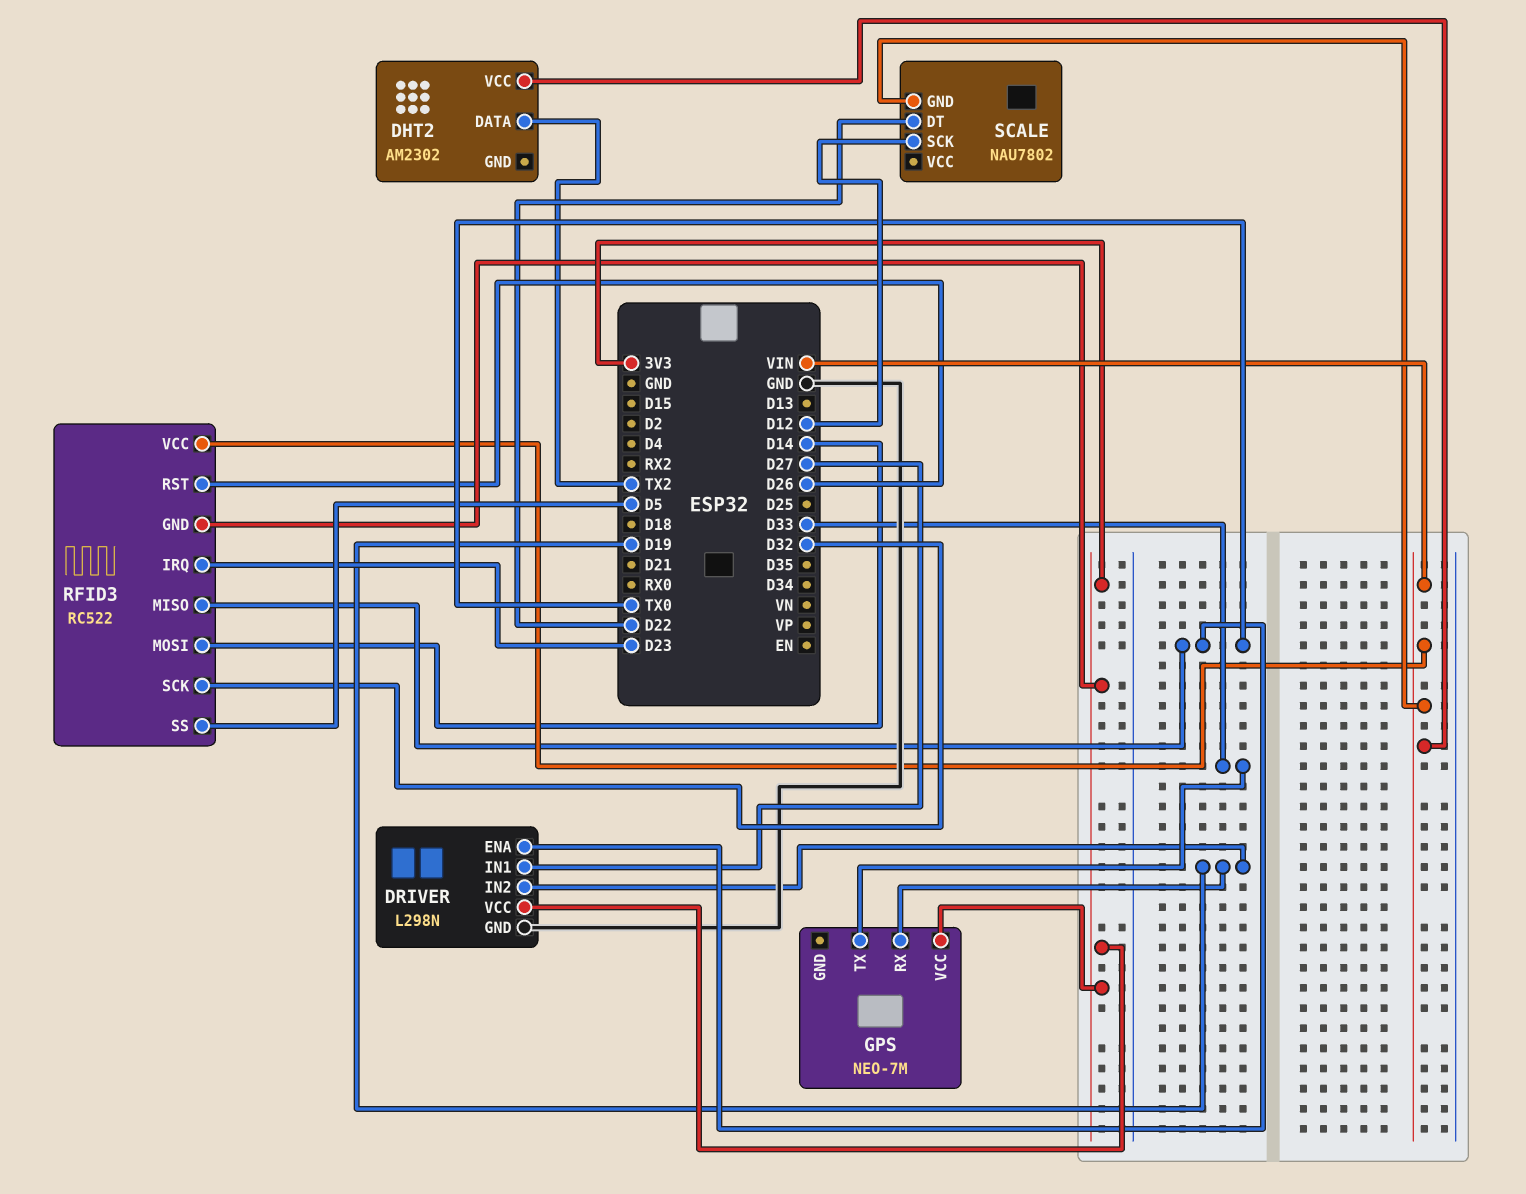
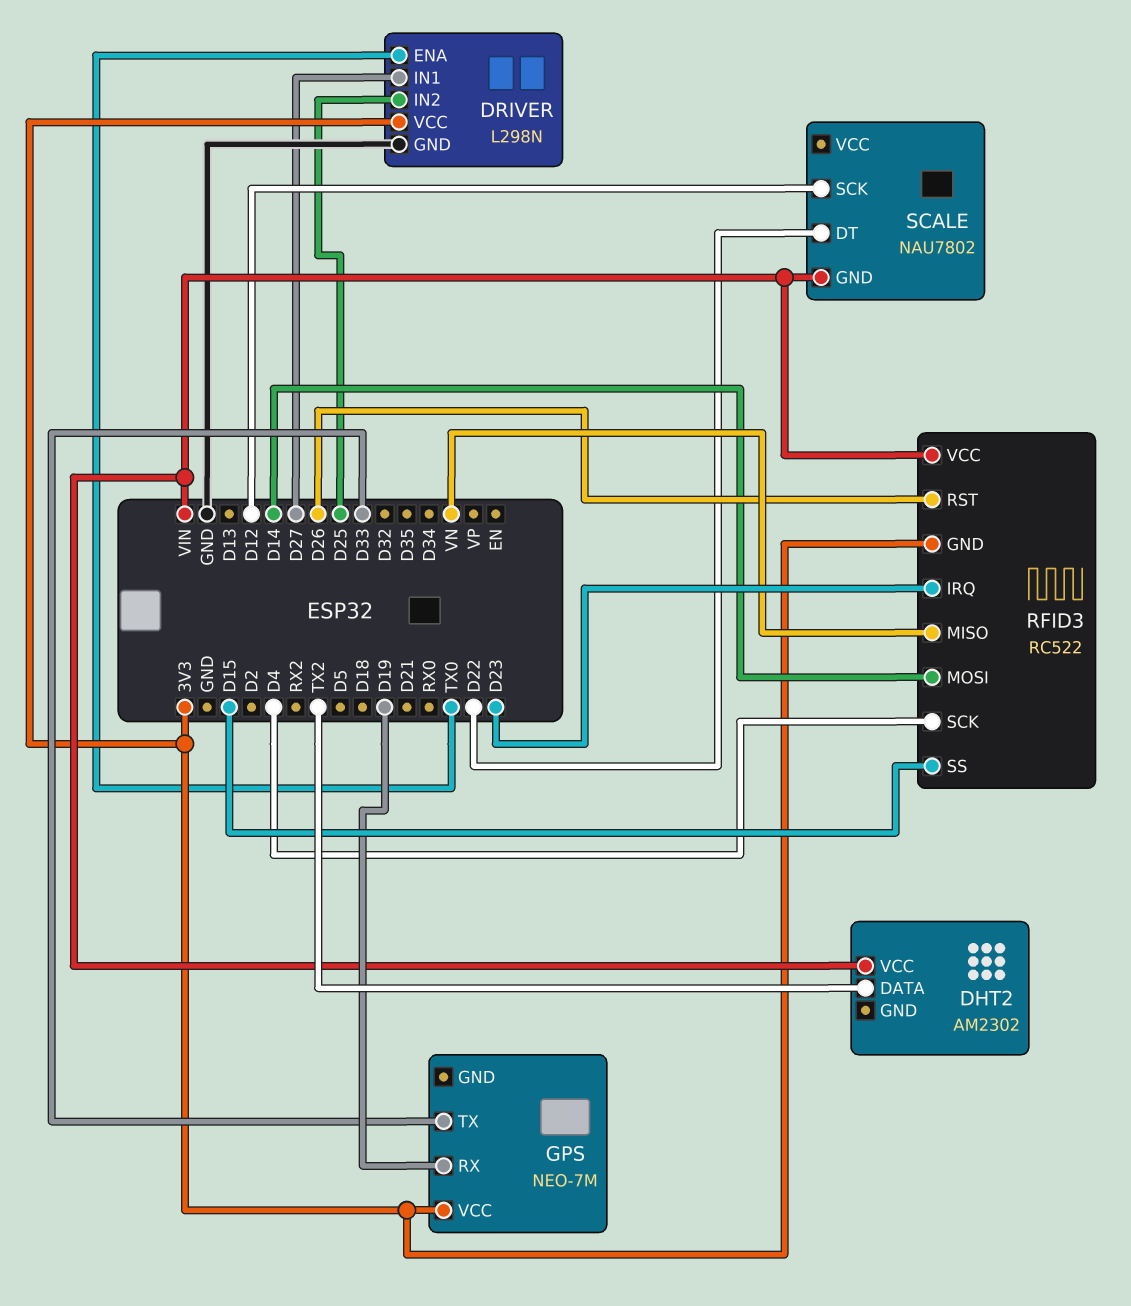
DRIVER pin IN2: D19 -> D25
RFID3 pin MISO: TX0 -> VN
RFID3 pin SCK: D32 -> D4
RFID3 pin SS: D5 -> D15

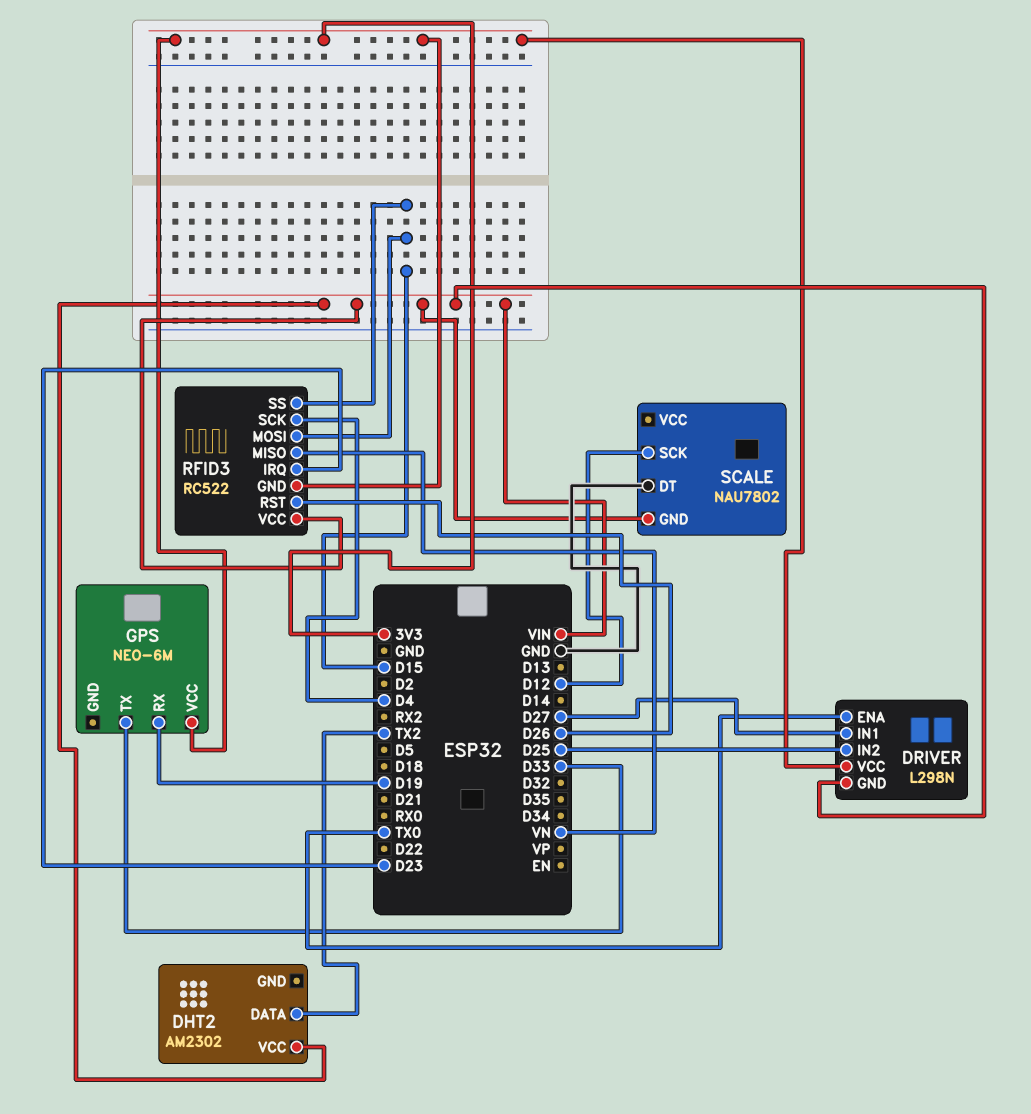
DRIVER pin GND: GND -> VIN
GPS: NEO-7M -> NEO-6M
RFID3 pin MOSI: D14 -> D15
SCALE pin DT: D22 -> GND

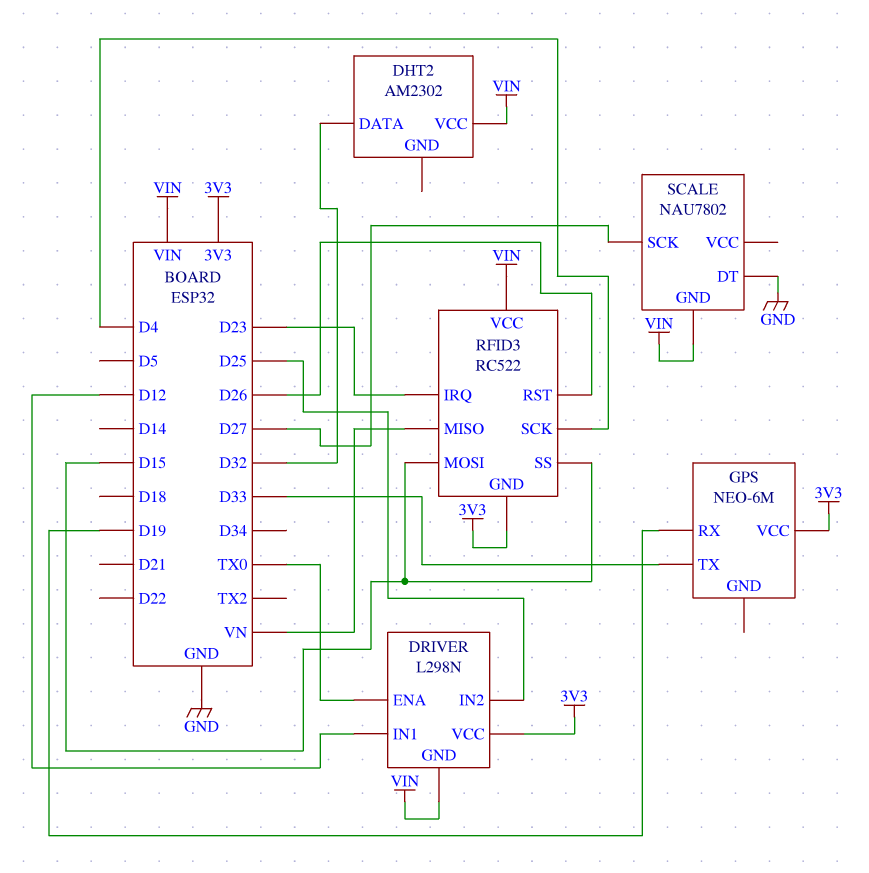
DHT2 pin DATA: TX2 -> D32
DRIVER pin IN1: D27 -> D12
SCALE pin SCK: D12 -> D27

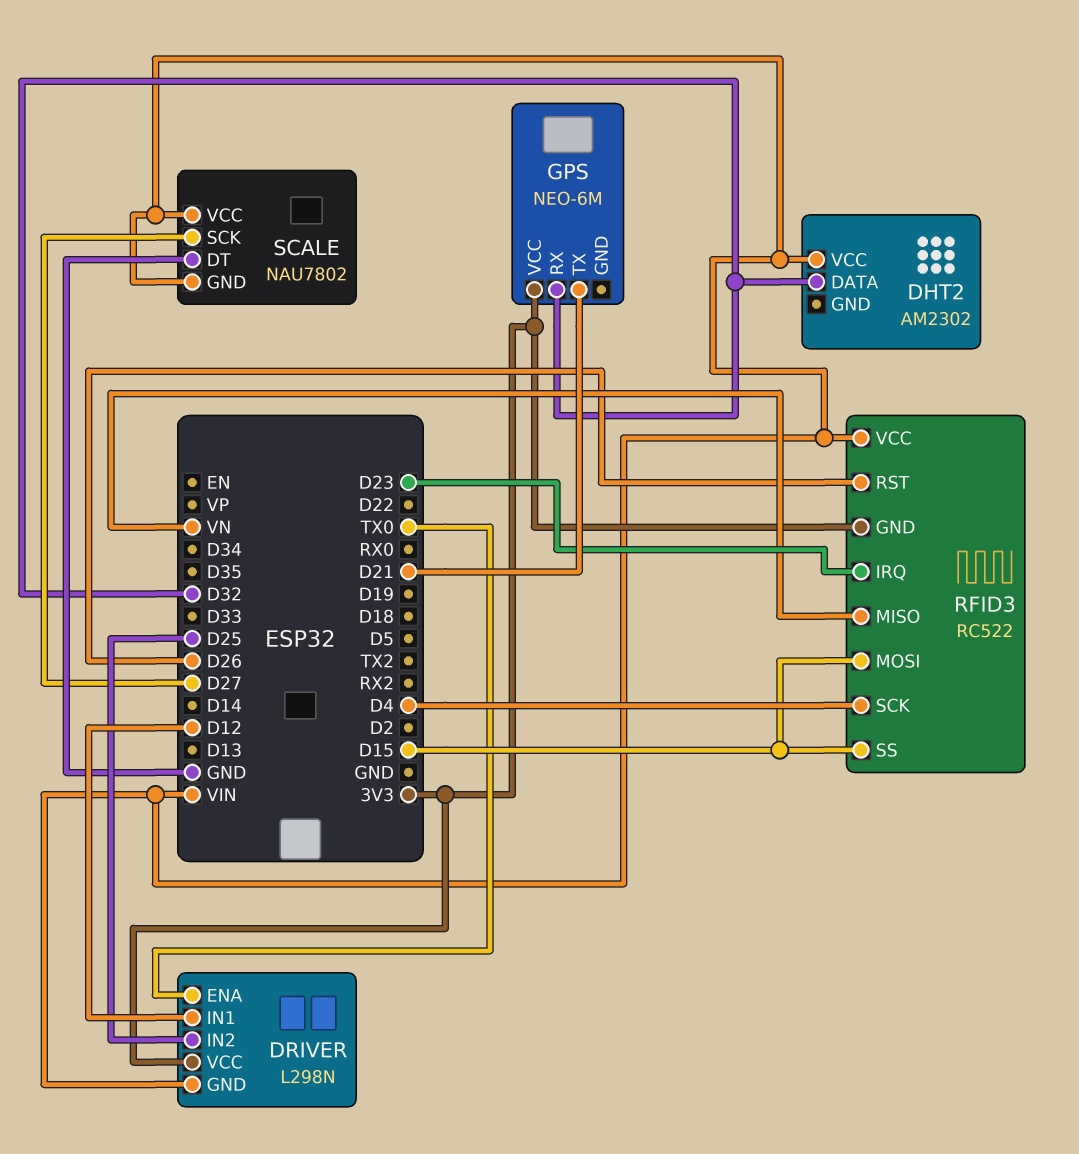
GPS pin RX: D19 -> D32
GPS pin TX: D33 -> D21
SCALE pin VCC: none -> VIN

